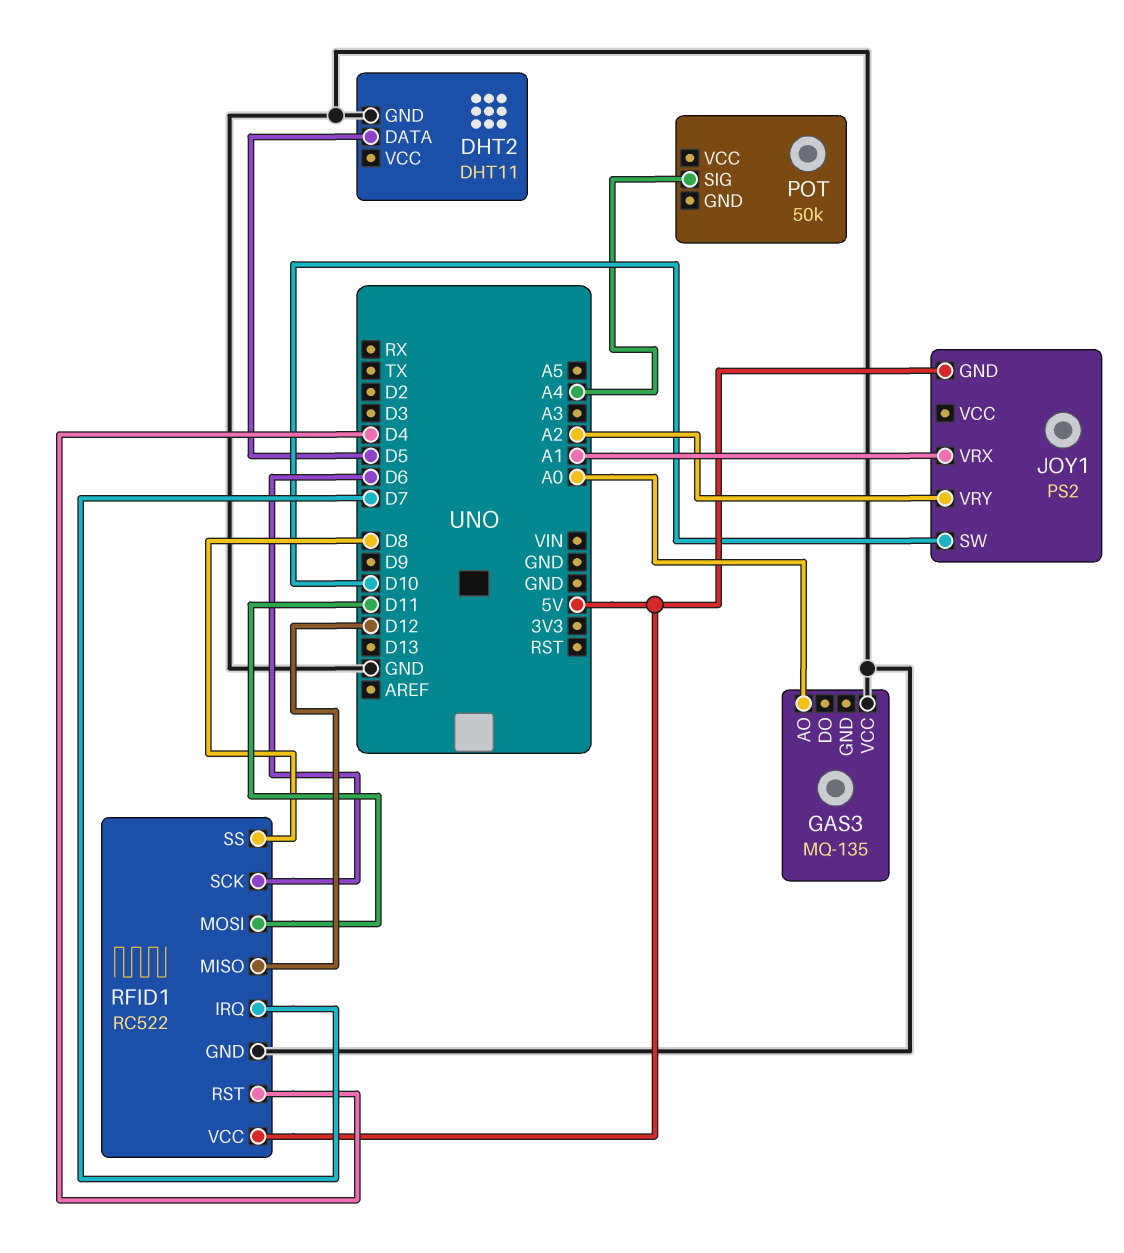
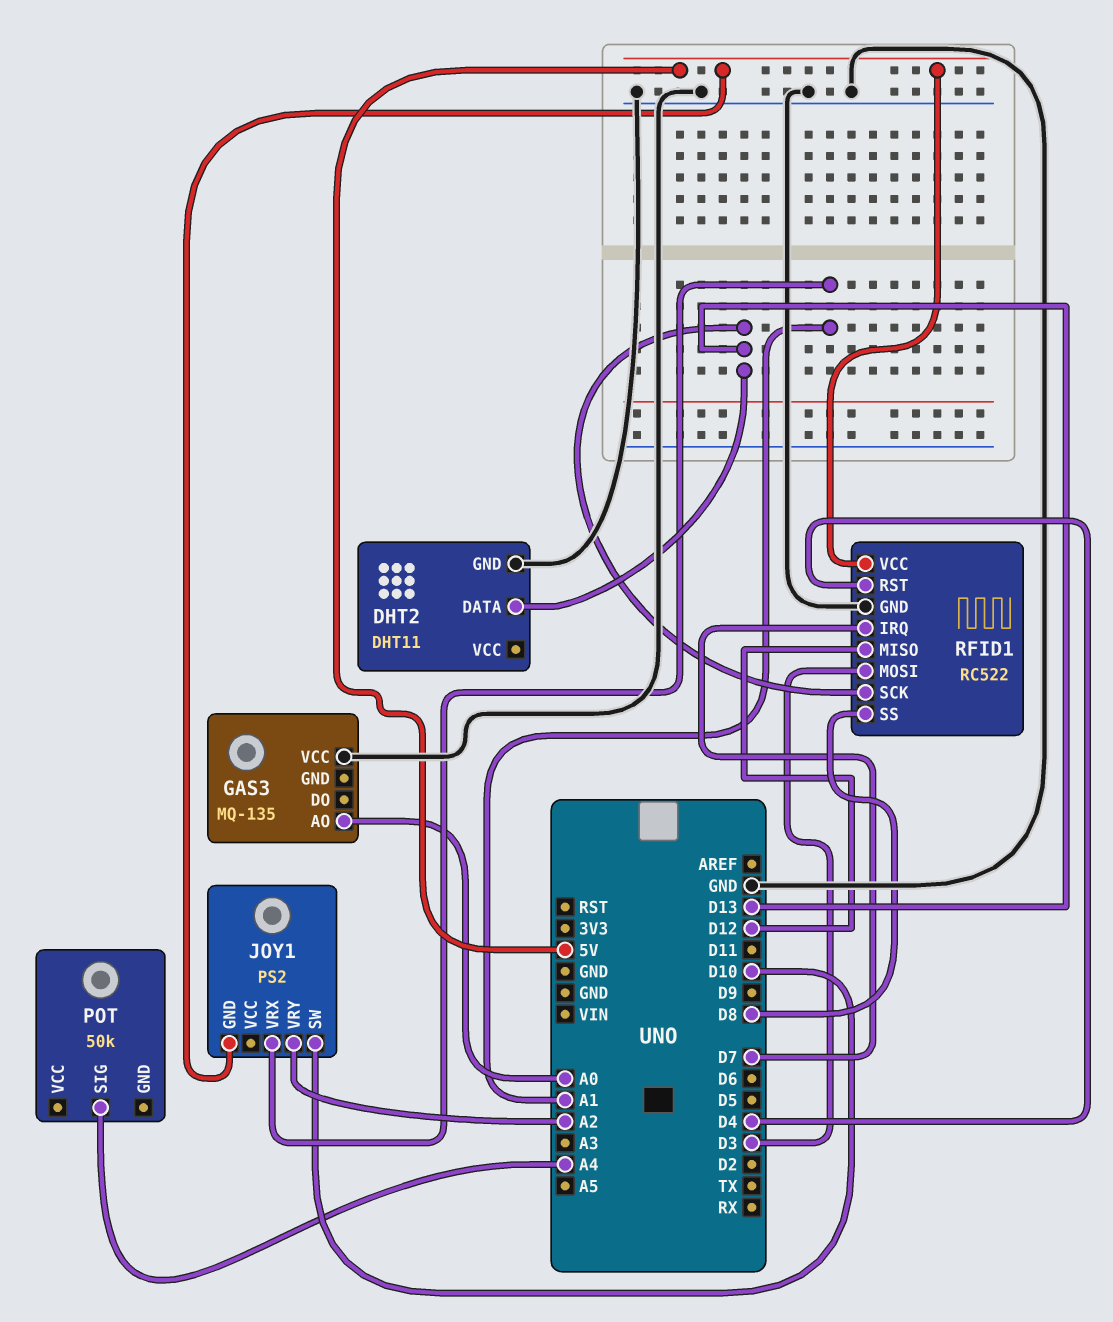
DHT2 pin DATA: D5 -> D13
RFID1 pin MOSI: D11 -> D3
RFID1 pin SCK: D6 -> D13

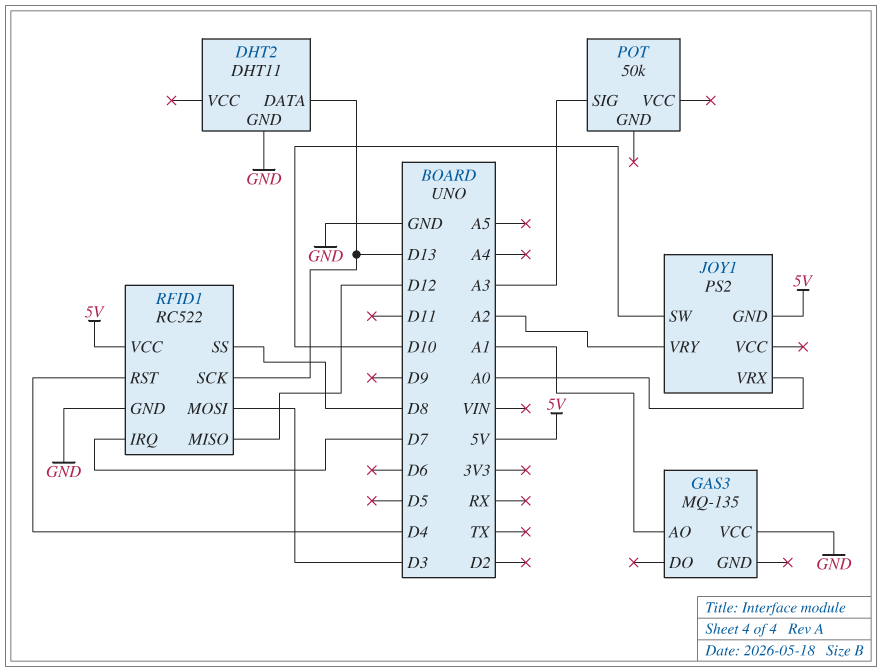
GAS3 pin AO: A0 -> A1
JOY1 pin VRX: A1 -> A0
POT pin SIG: A4 -> A3

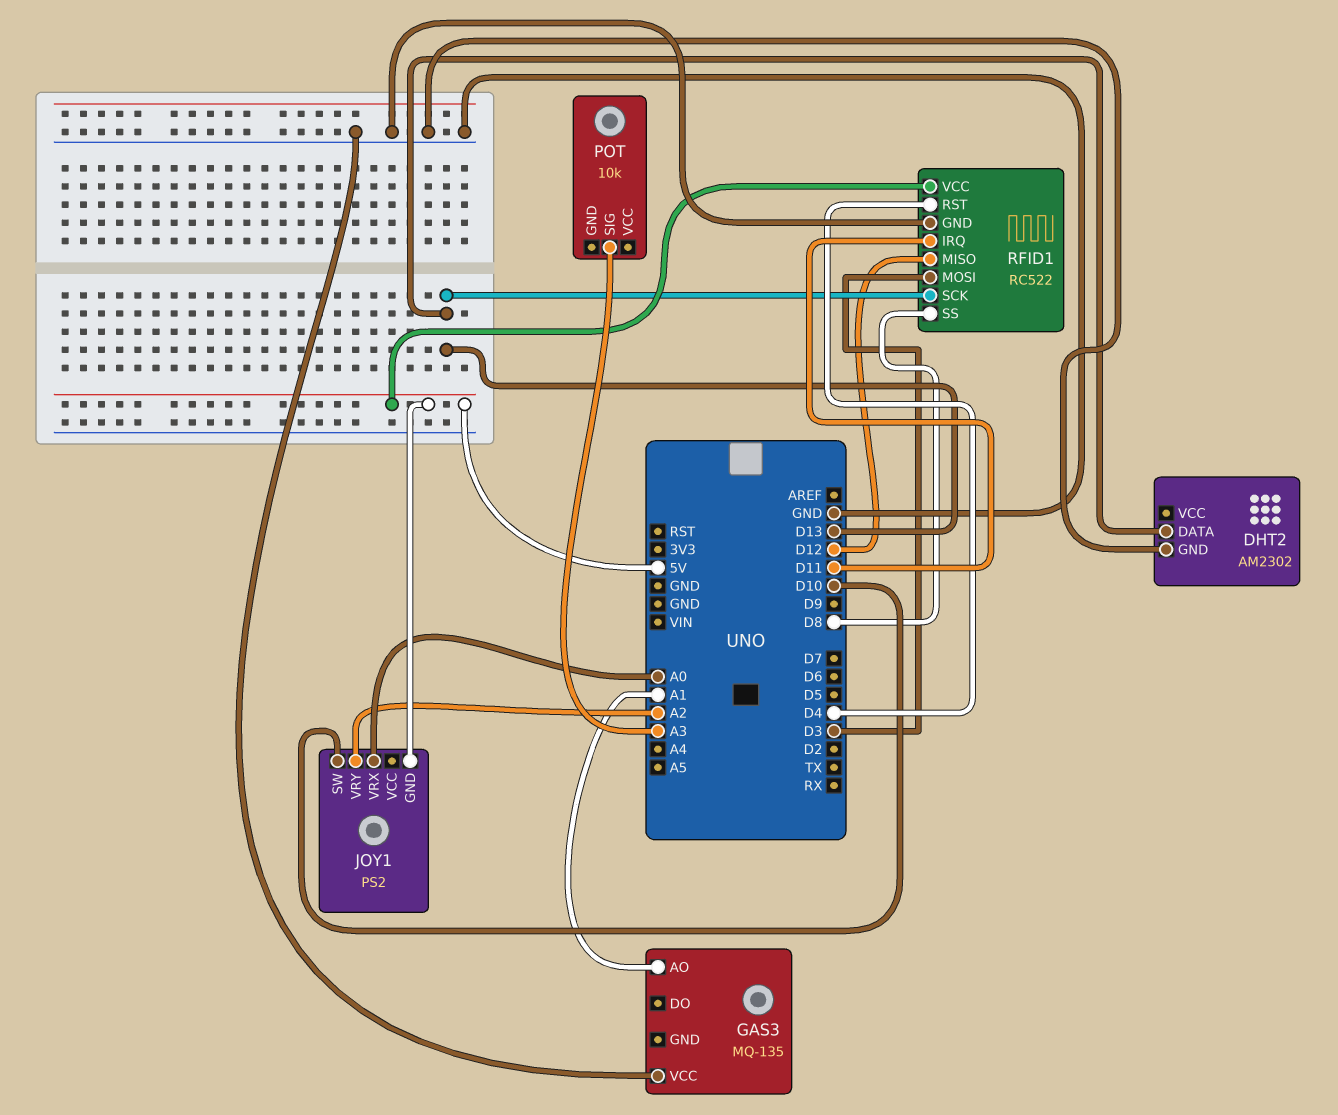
DHT2: DHT11 -> AM2302
POT: 50k -> 10k
RFID1 pin IRQ: D7 -> D11

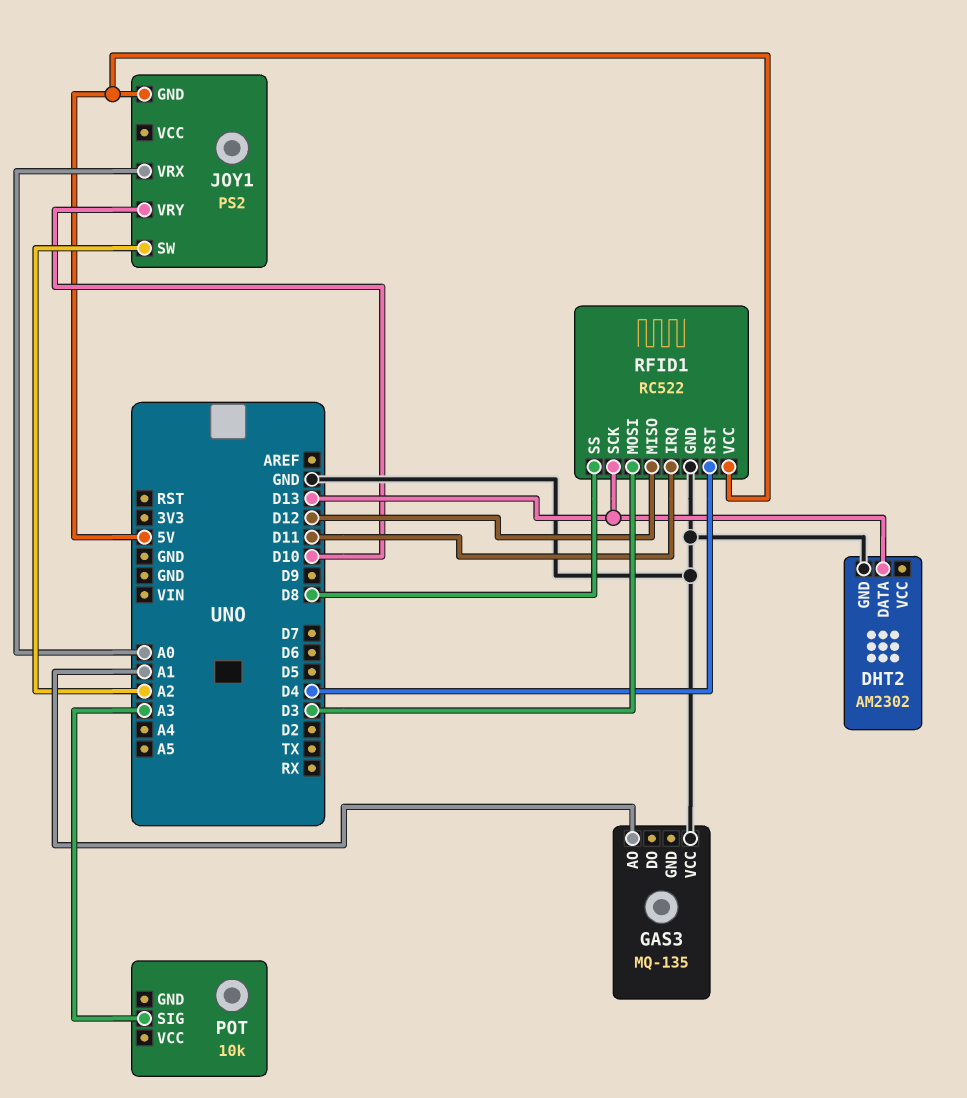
JOY1 pin SW: D10 -> A2
JOY1 pin VRY: A2 -> D10

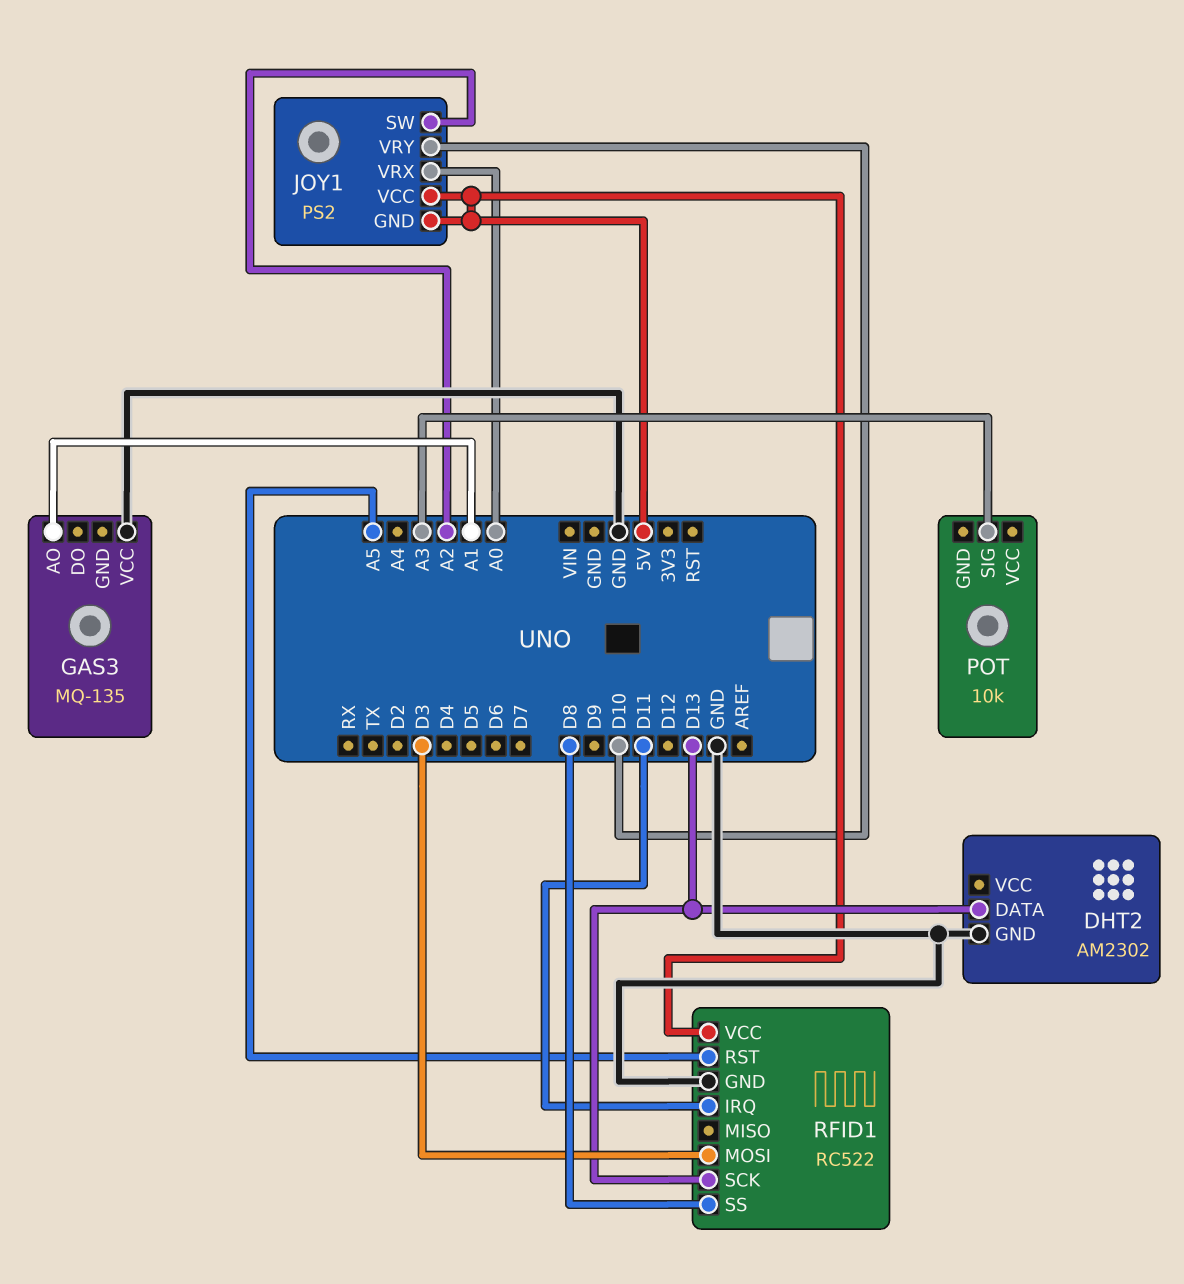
JOY1 pin VCC: none -> 5V
RFID1 pin MISO: D12 -> none
RFID1 pin RST: D4 -> A5

